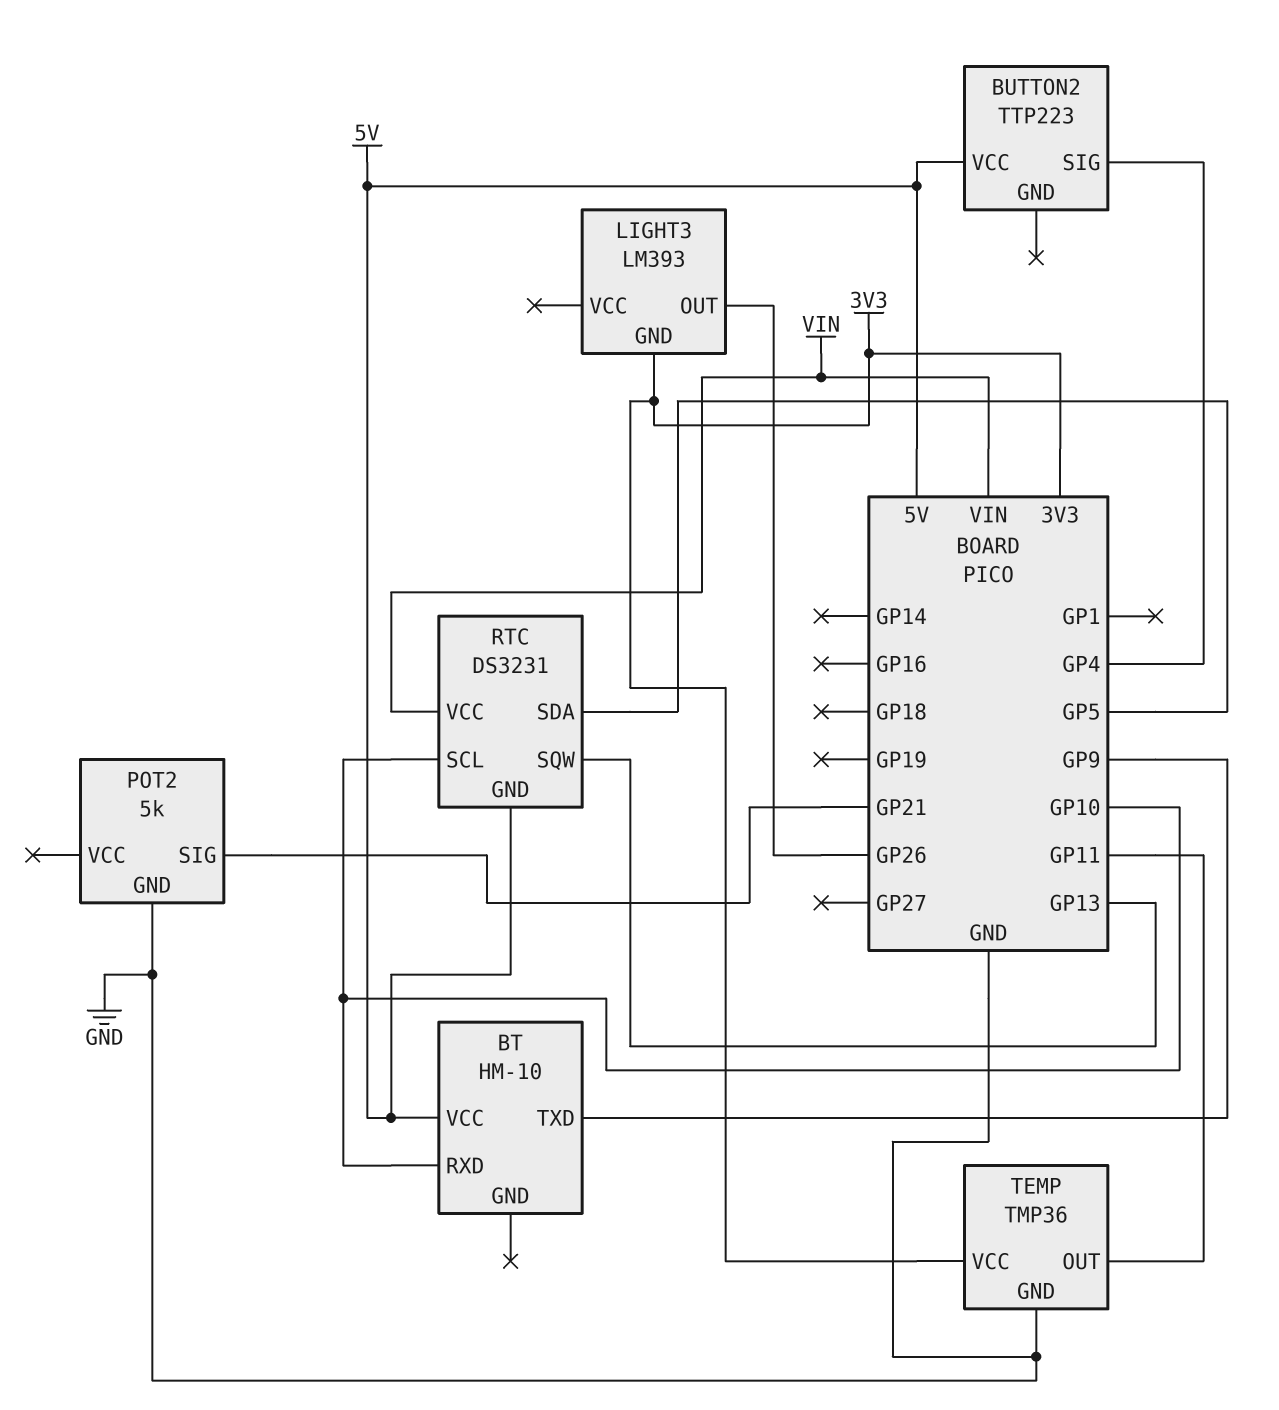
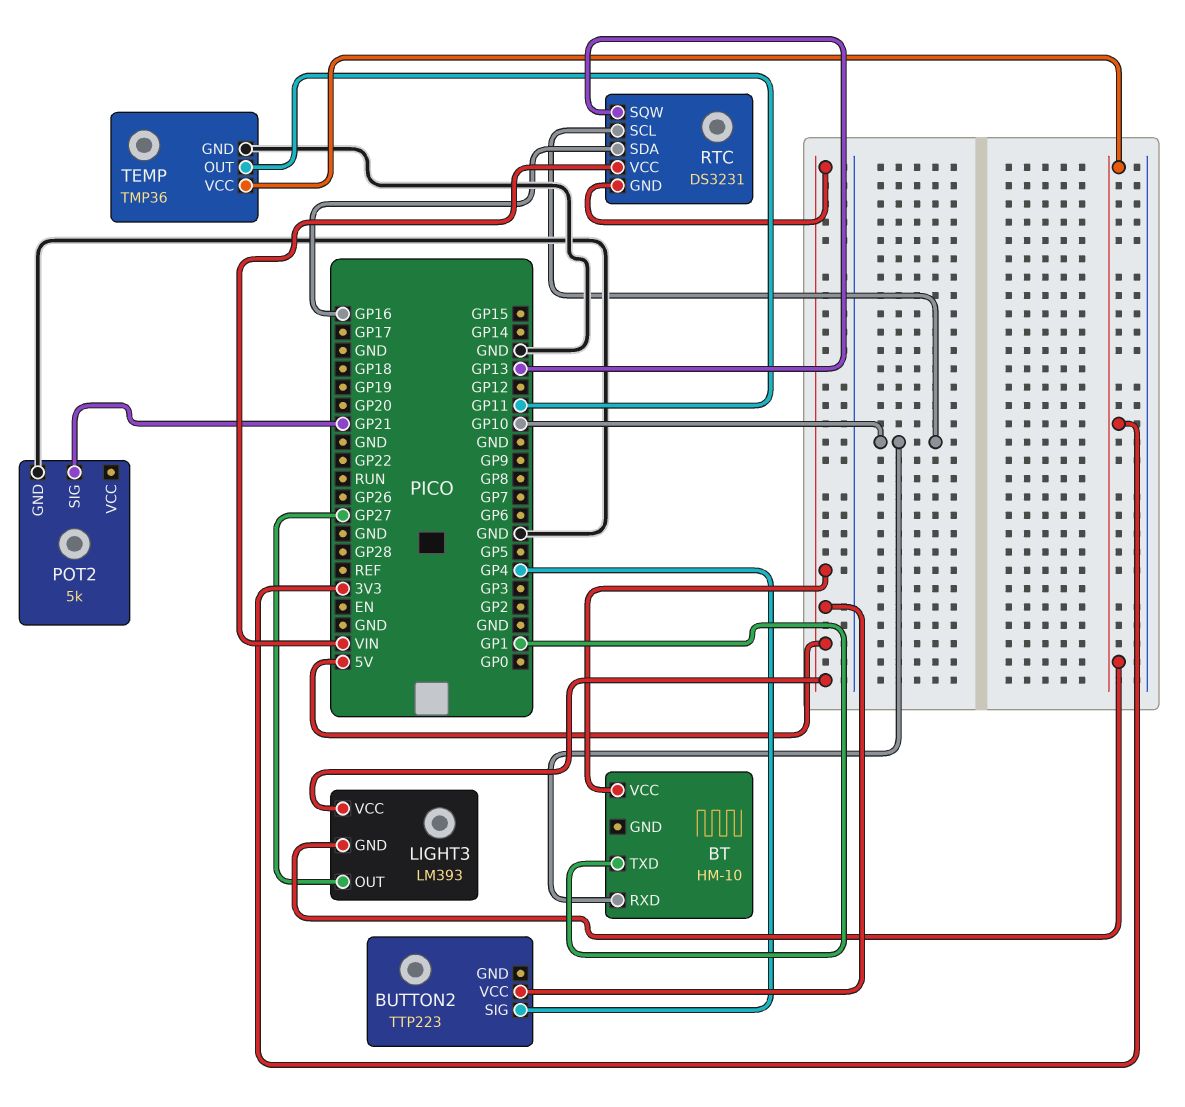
BT pin TXD: GP9 -> GP1
LIGHT3 pin OUT: GP26 -> GP27
LIGHT3 pin VCC: none -> 5V
RTC pin SDA: GP5 -> GP16

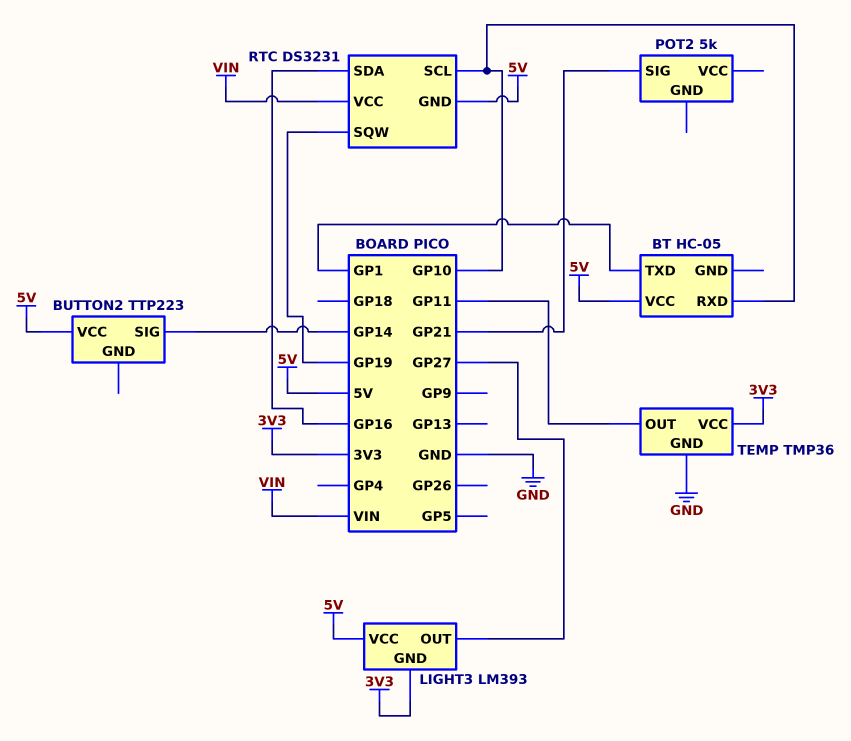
BT: HM-10 -> HC-05
BUTTON2 pin SIG: GP4 -> GP14
POT2 pin GND: GND -> none
RTC pin SQW: GP13 -> GP19

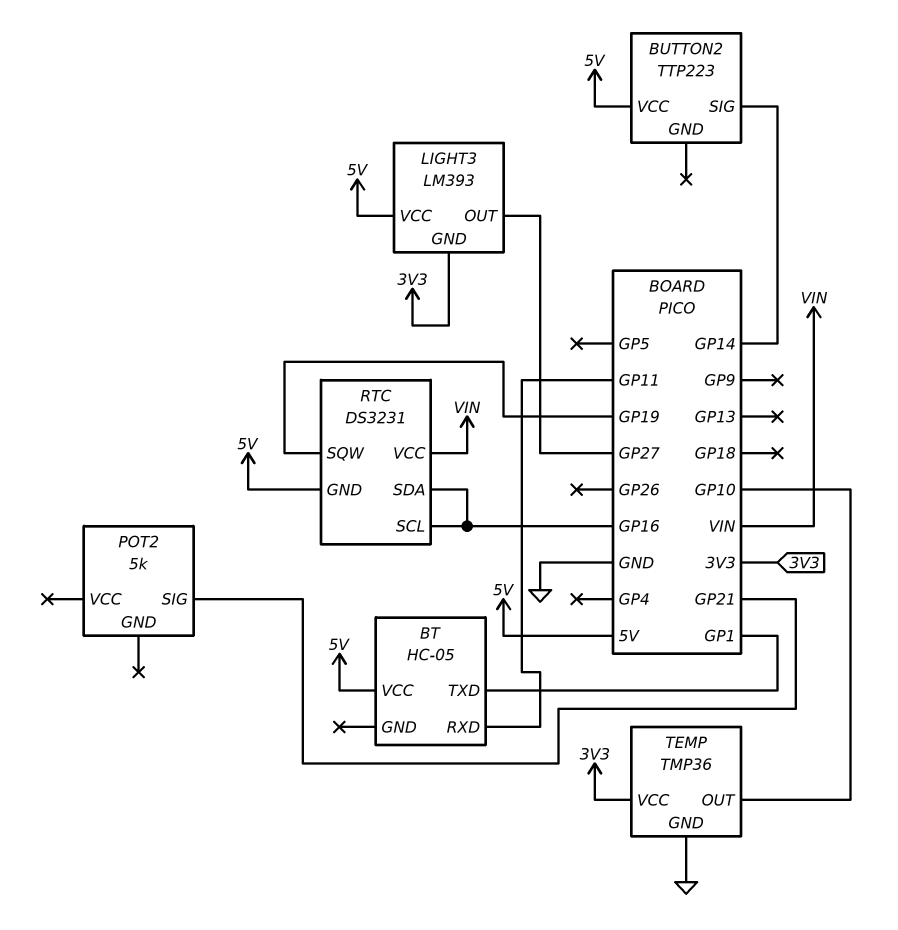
BT pin RXD: GP10 -> GP11
RTC pin SCL: GP10 -> GP16
TEMP pin OUT: GP11 -> GP10

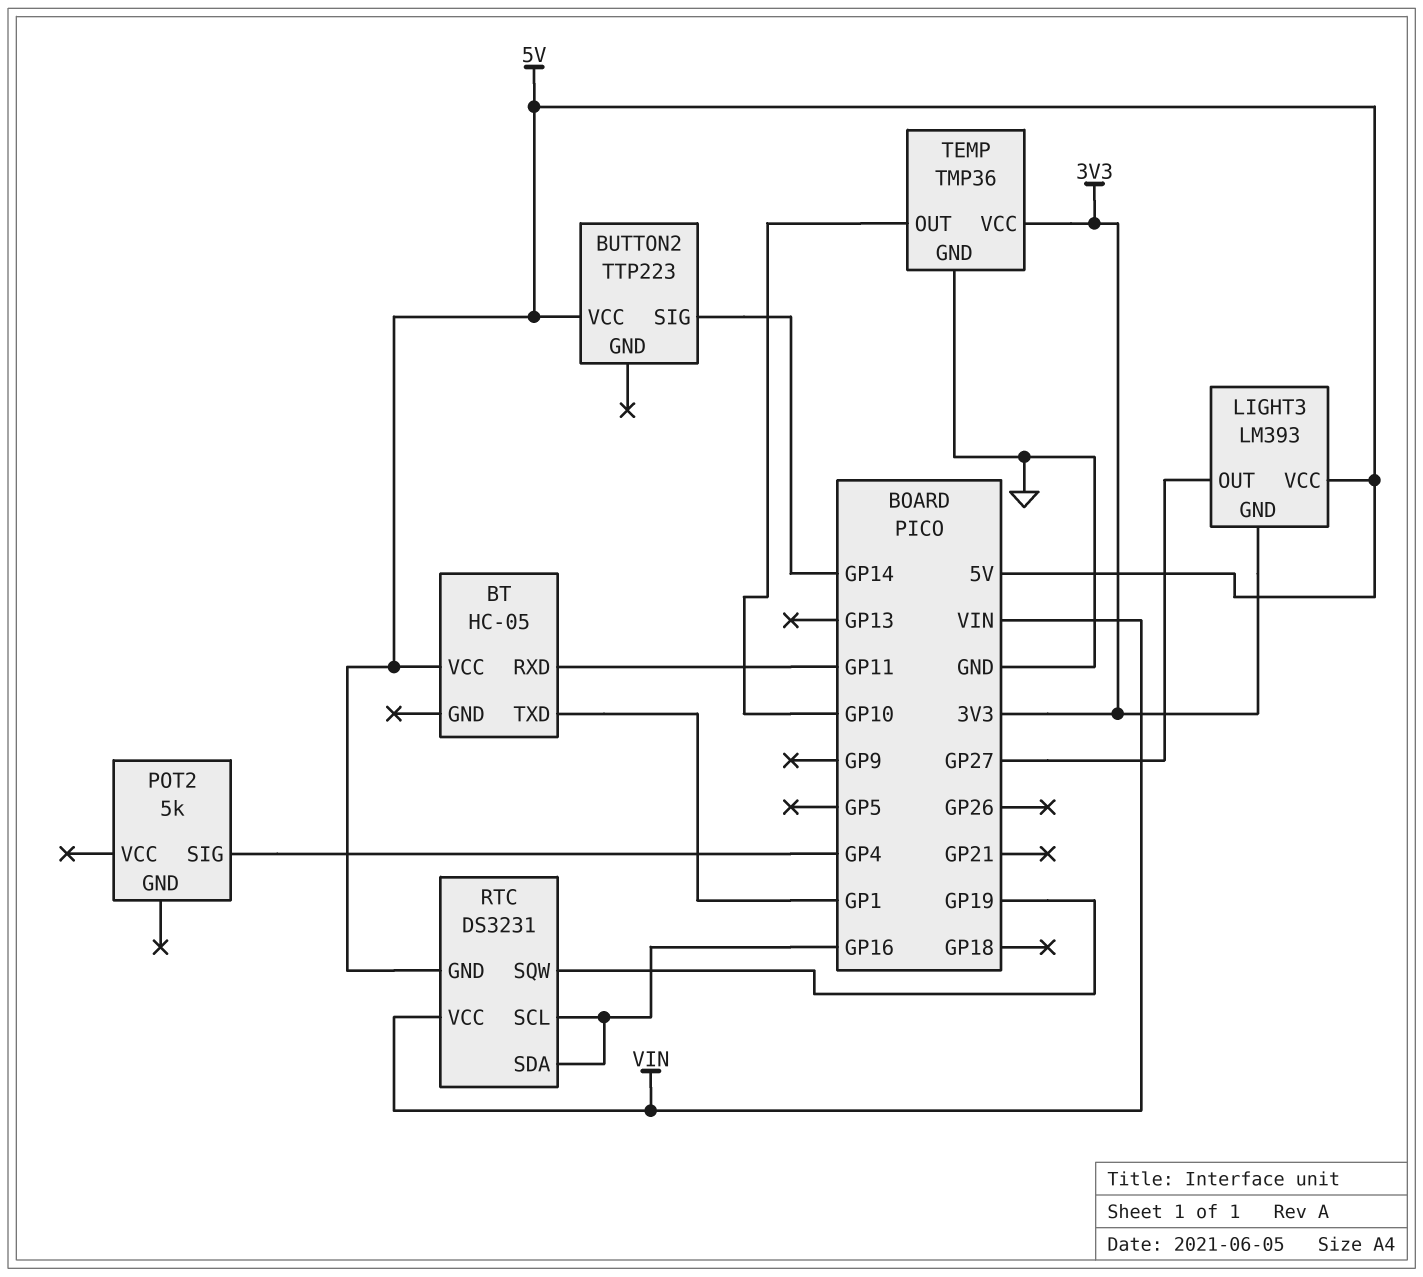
POT2 pin SIG: GP21 -> GP4

